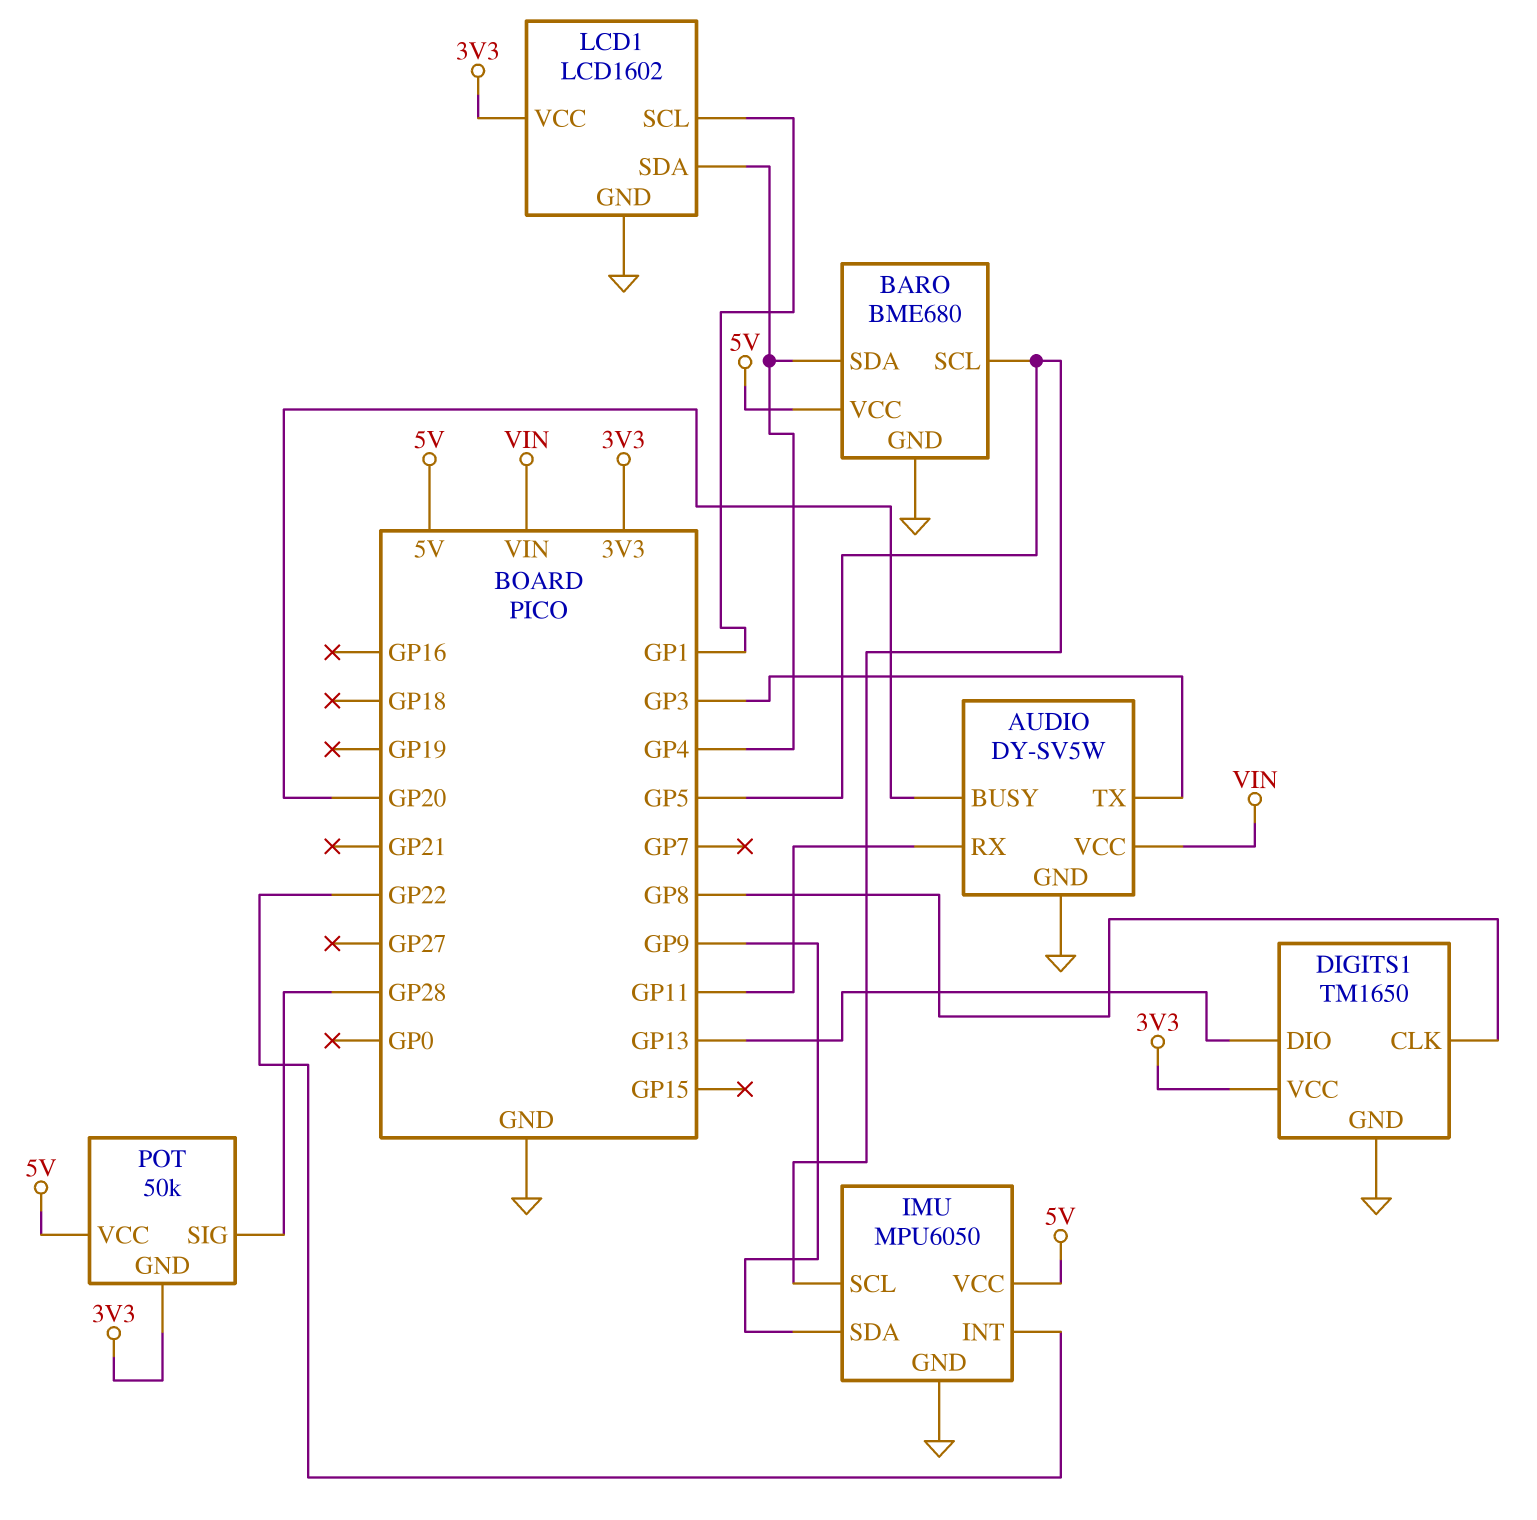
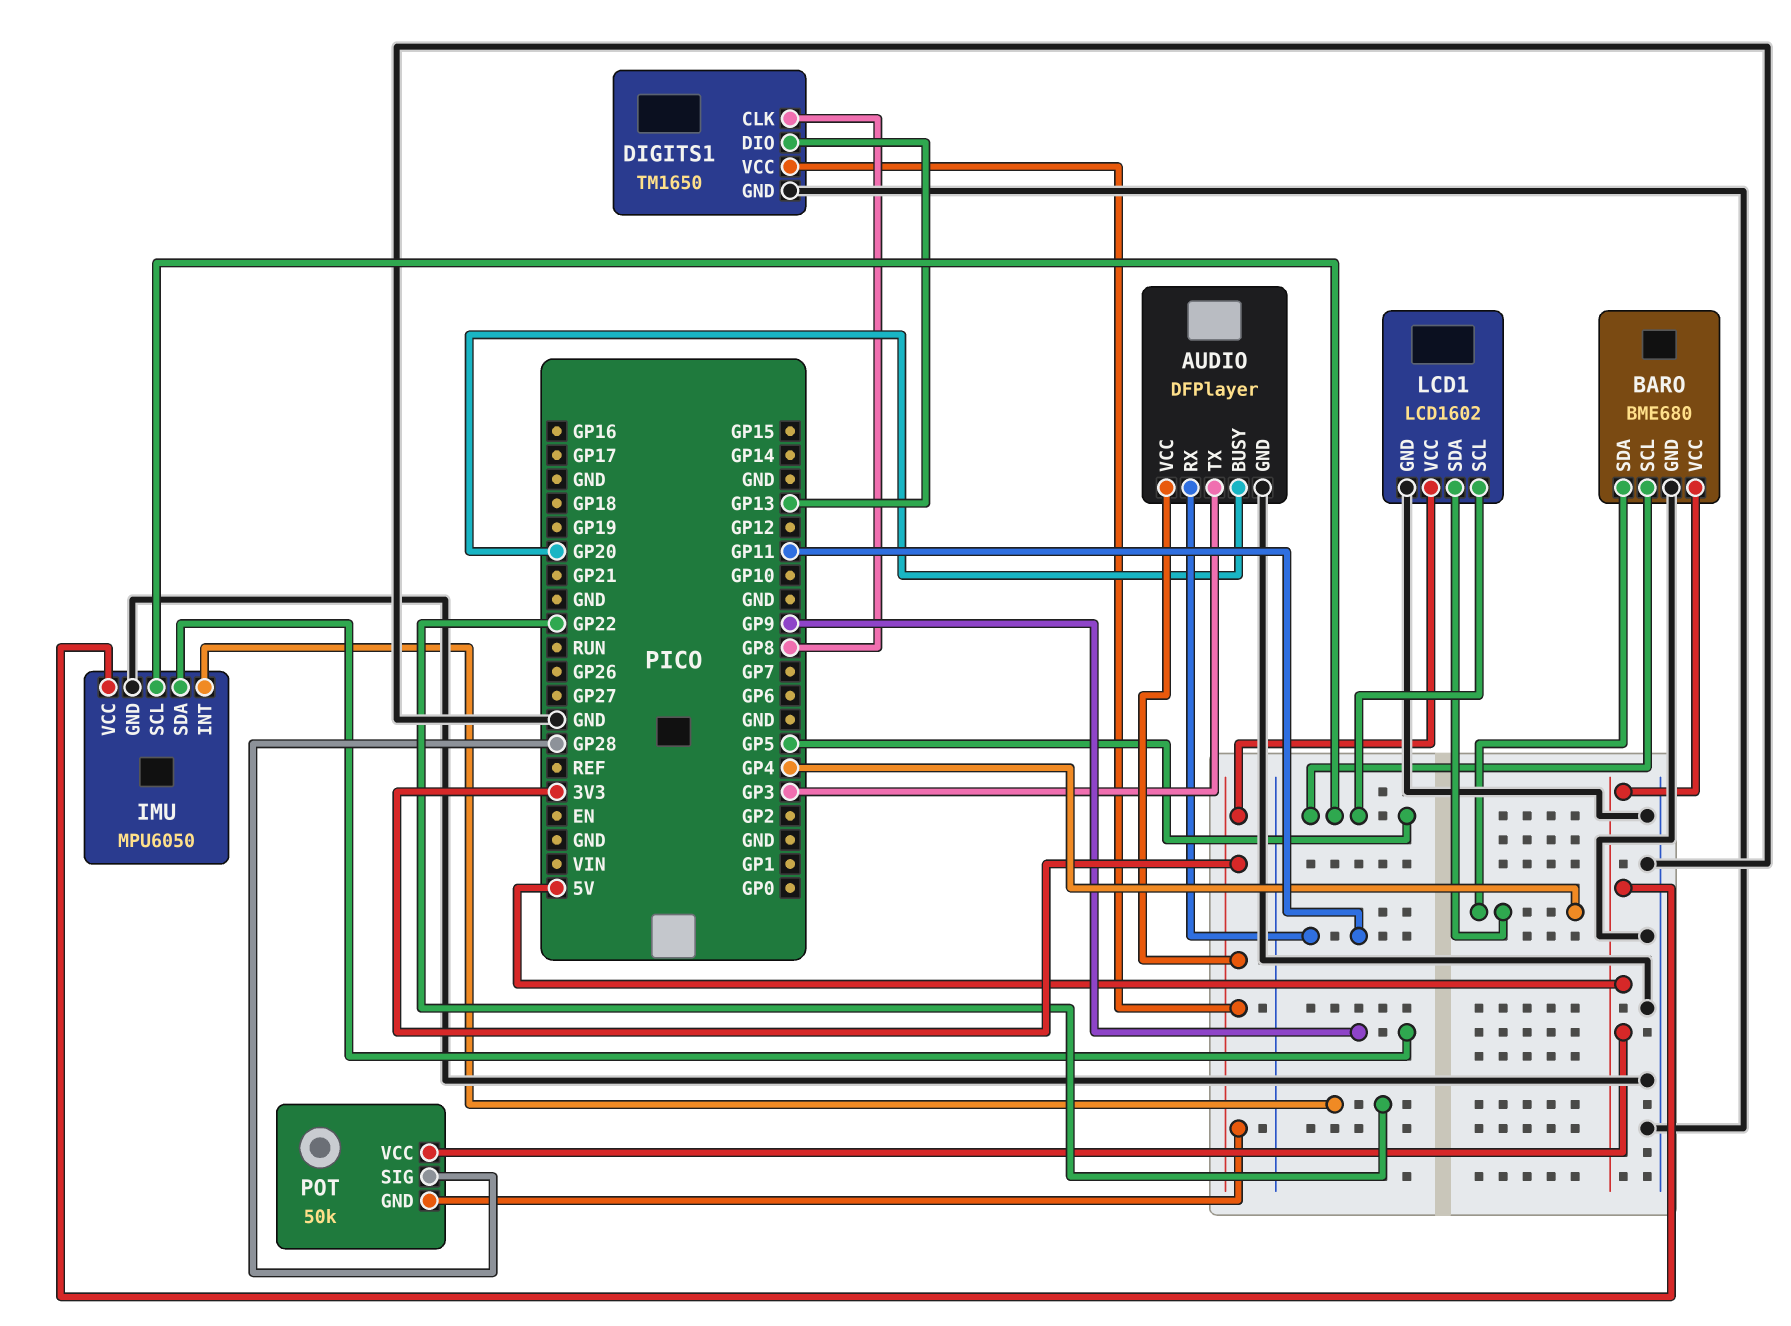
AUDIO: DY-SV5W -> DFPlayer
AUDIO pin VCC: VIN -> 3V3
LCD1 pin SCL: GP1 -> GP5

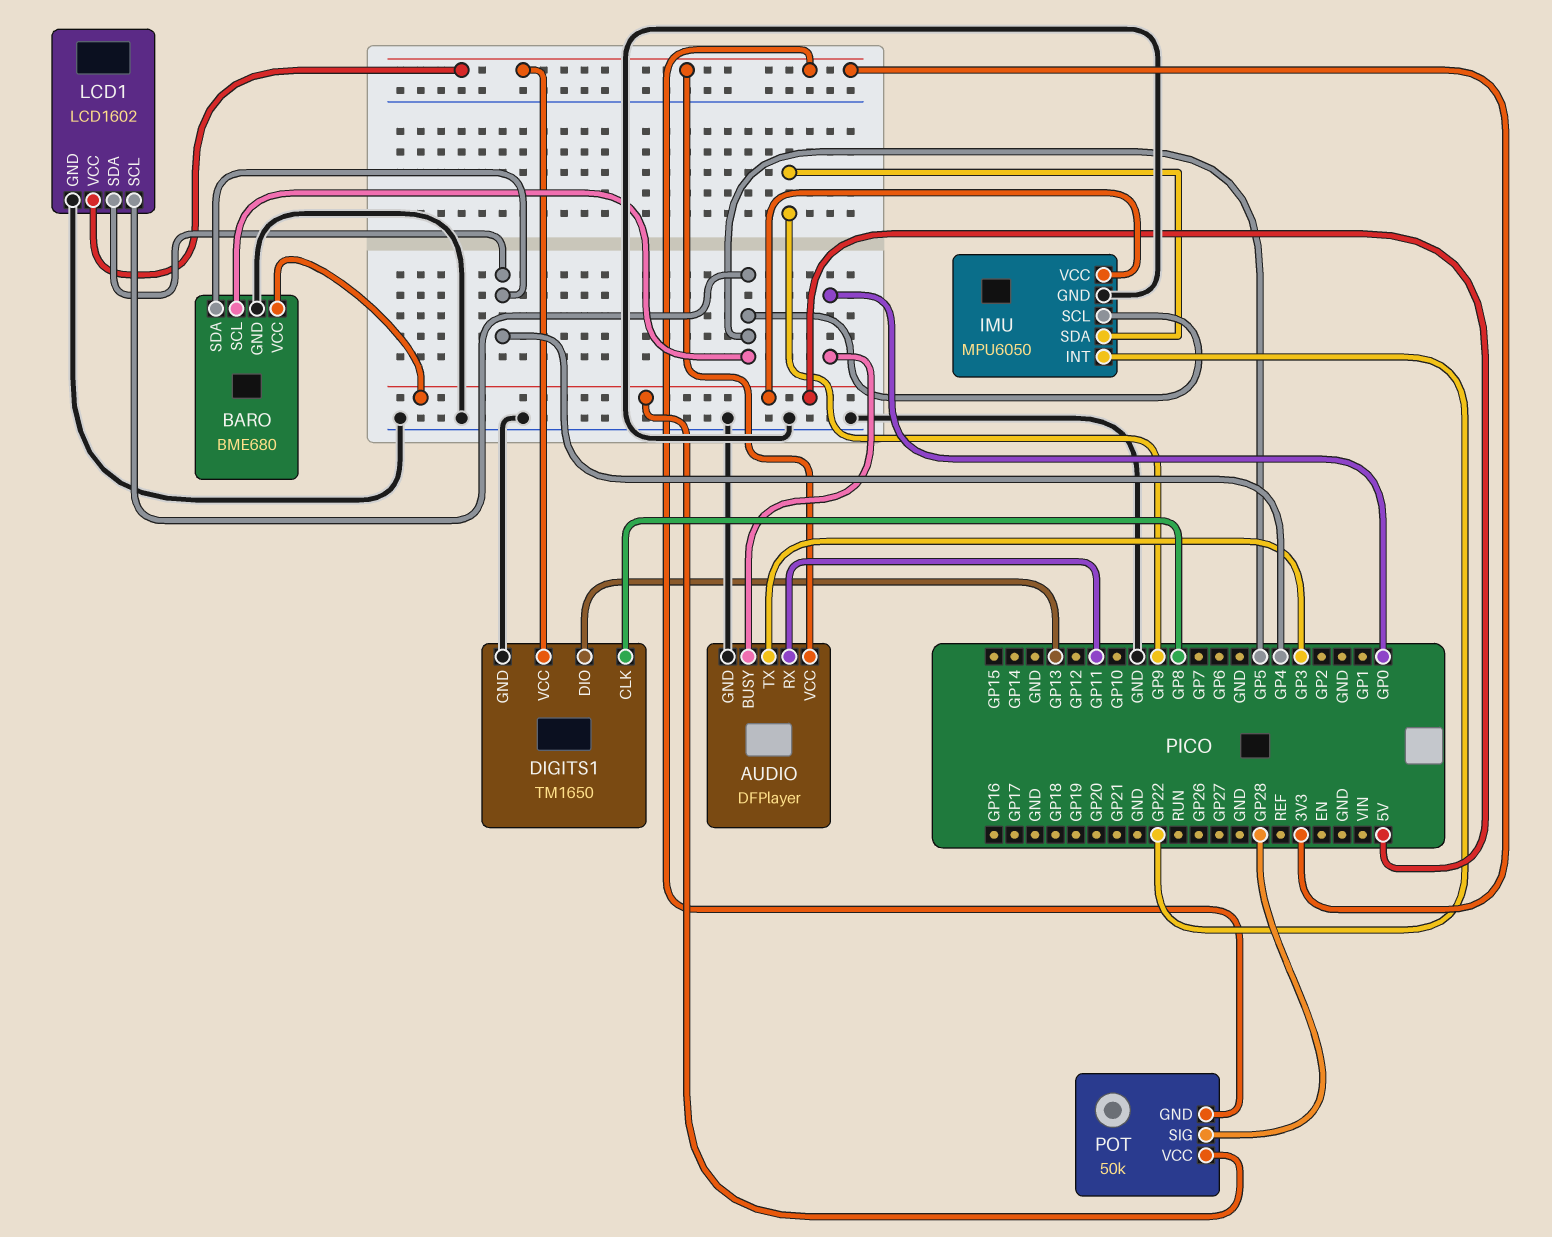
AUDIO pin BUSY: GP20 -> GP0

